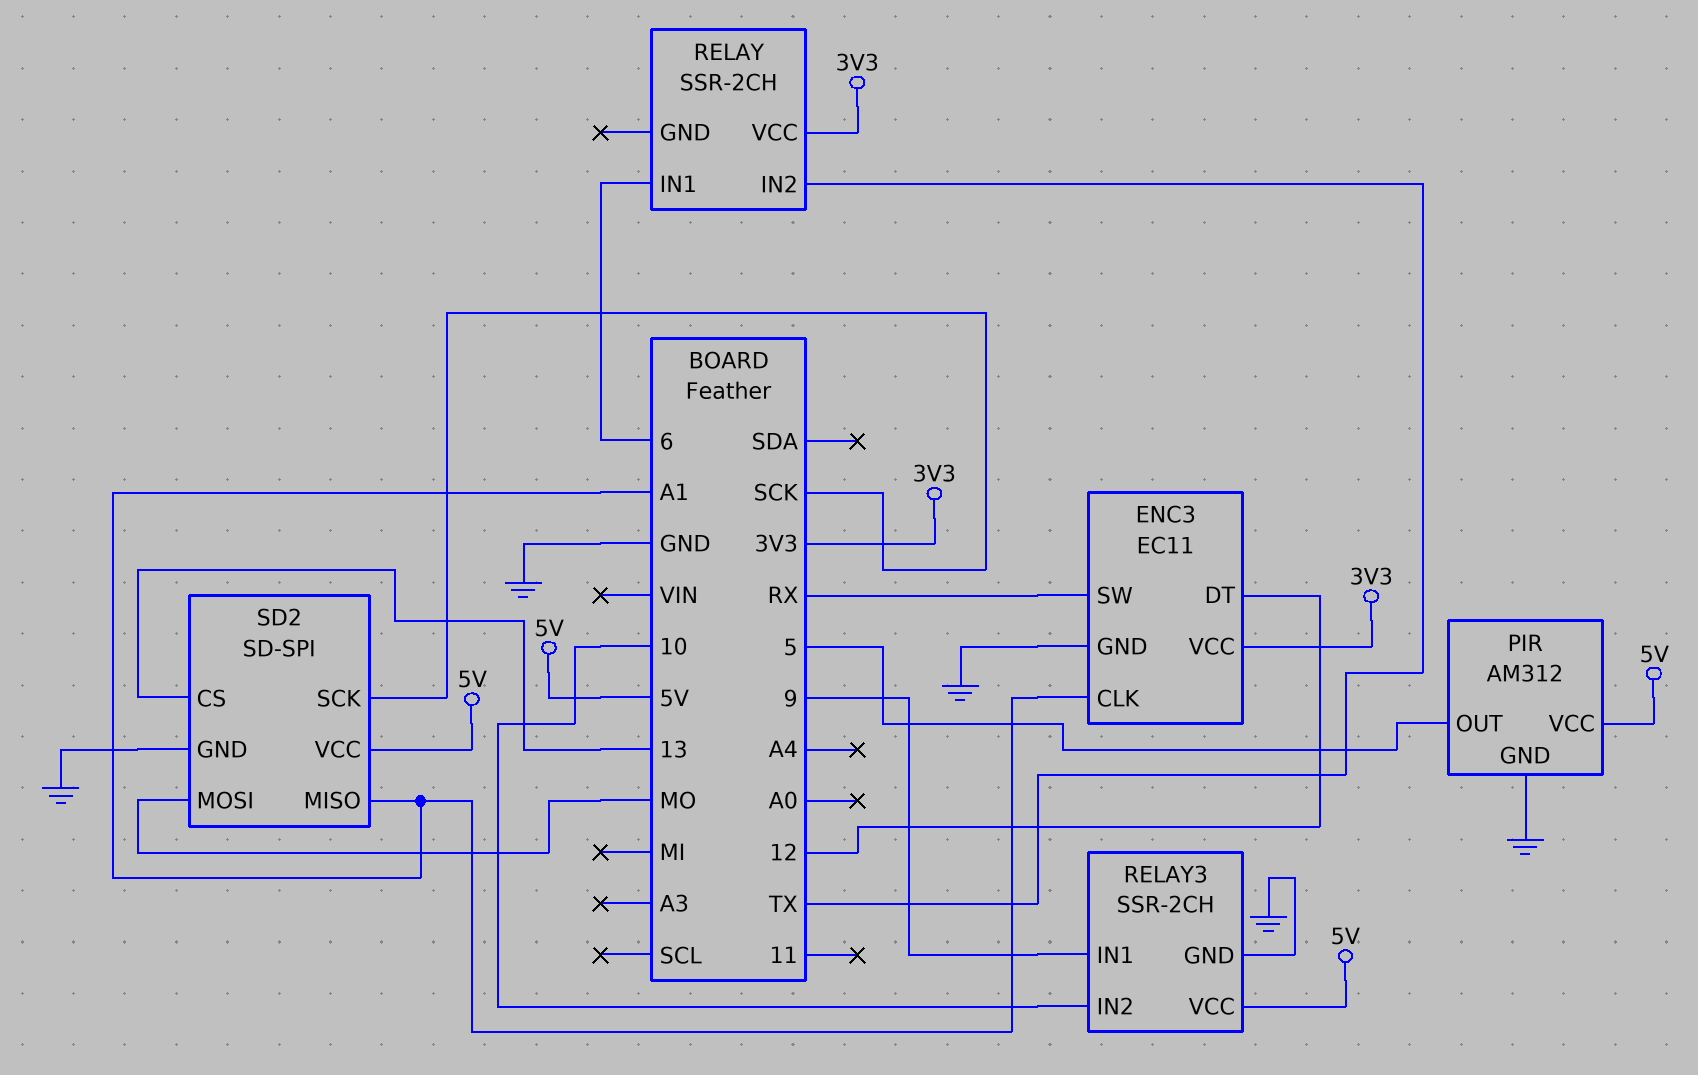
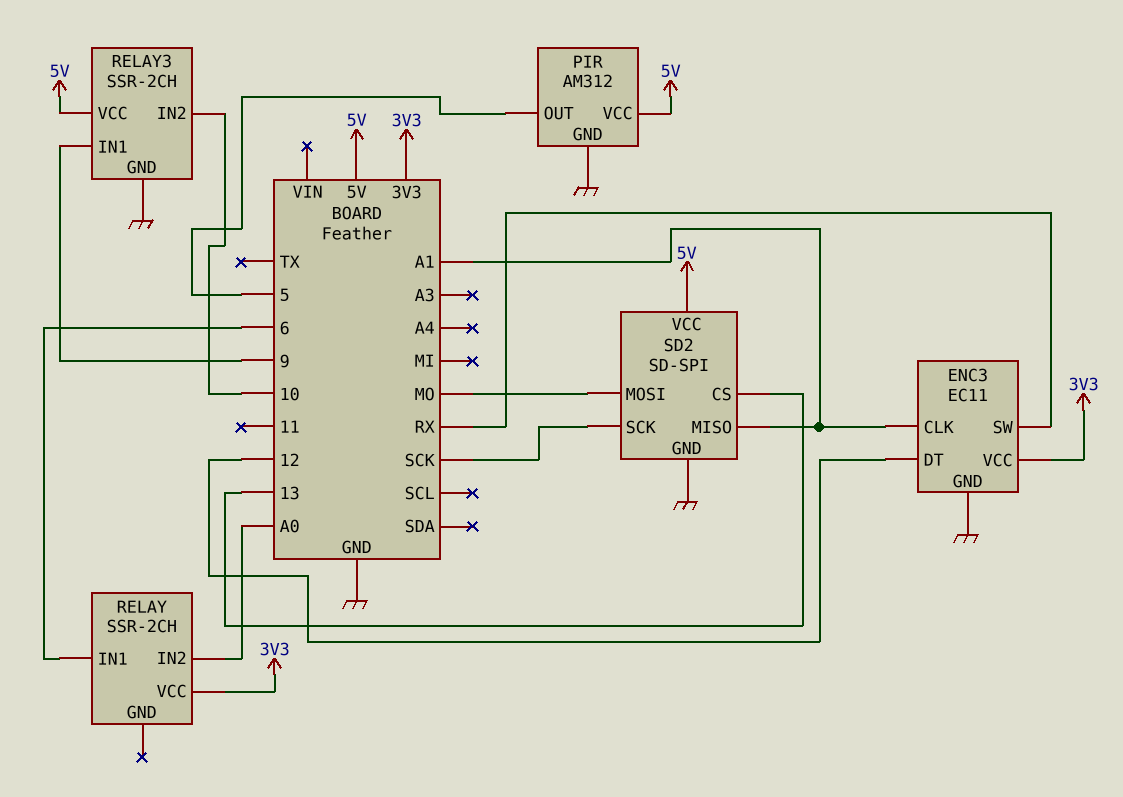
RELAY pin IN2: TX -> A0

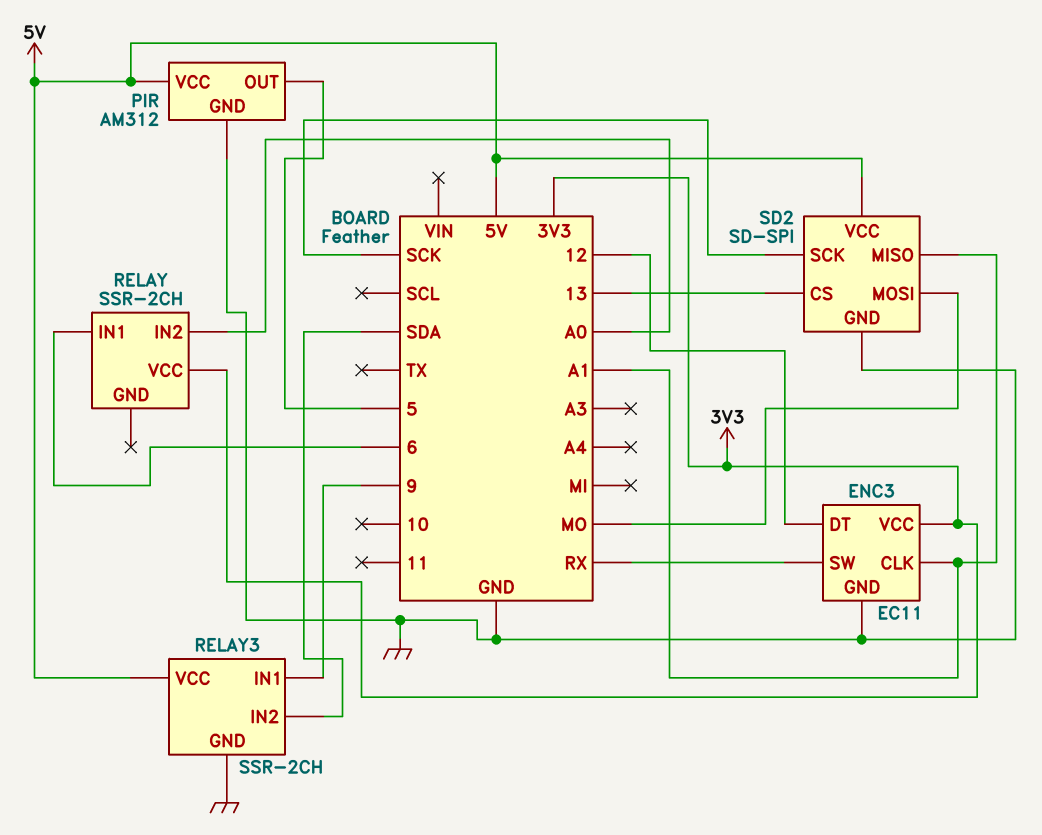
RELAY3 pin IN2: 10 -> SDA

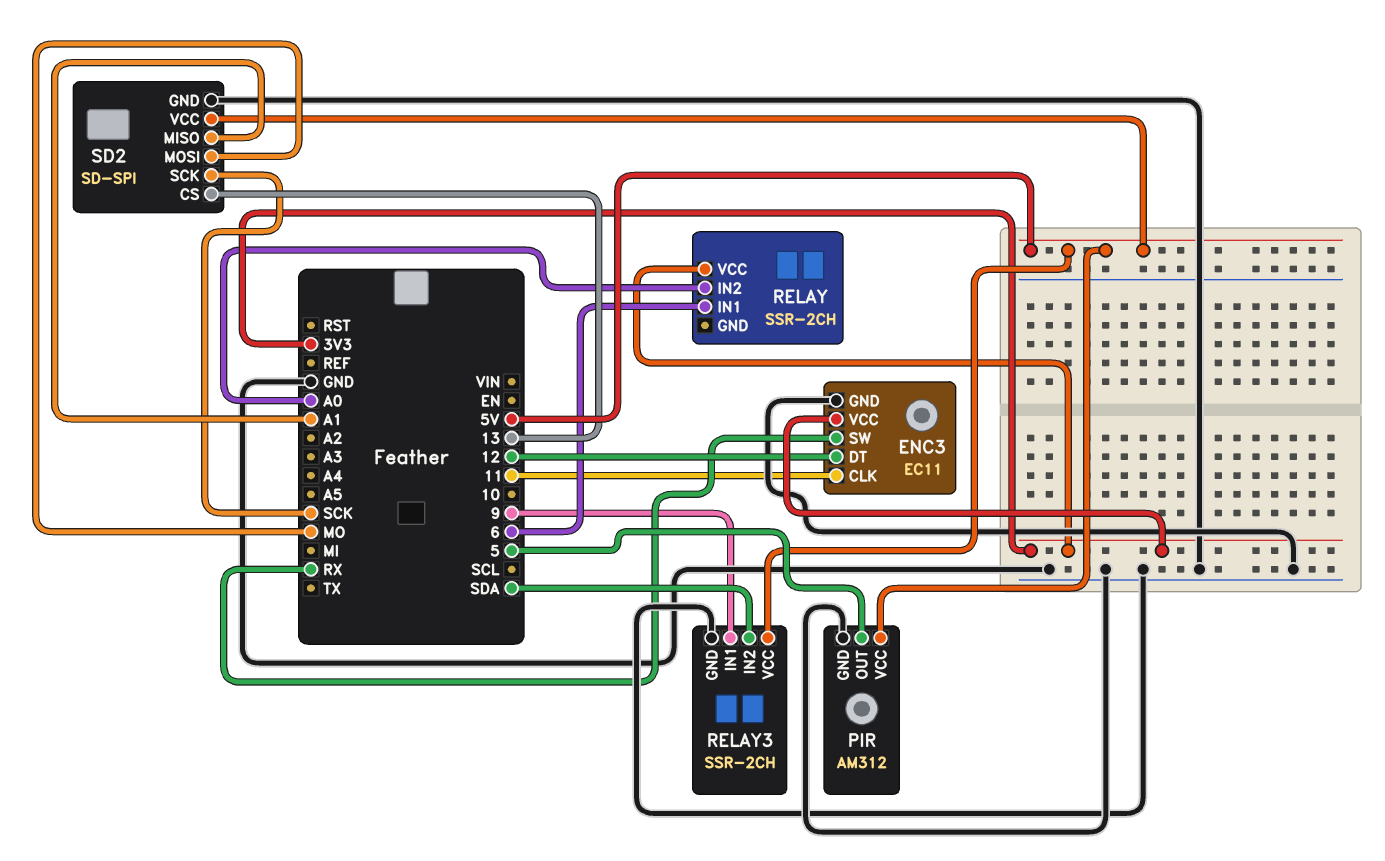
ENC3 pin CLK: A1 -> 11

